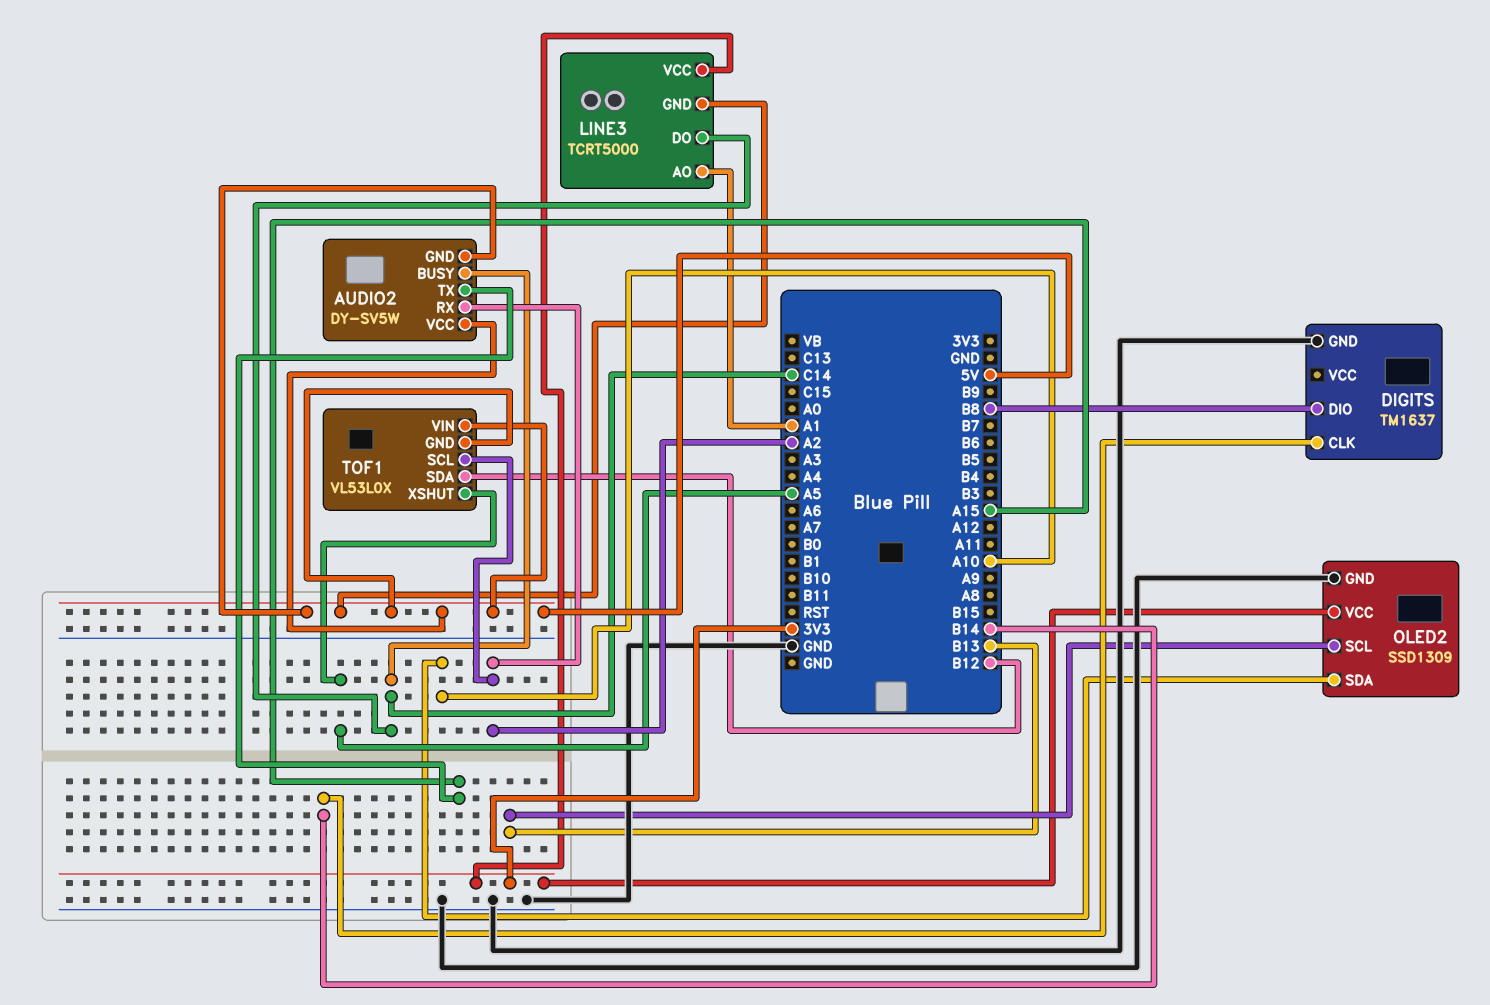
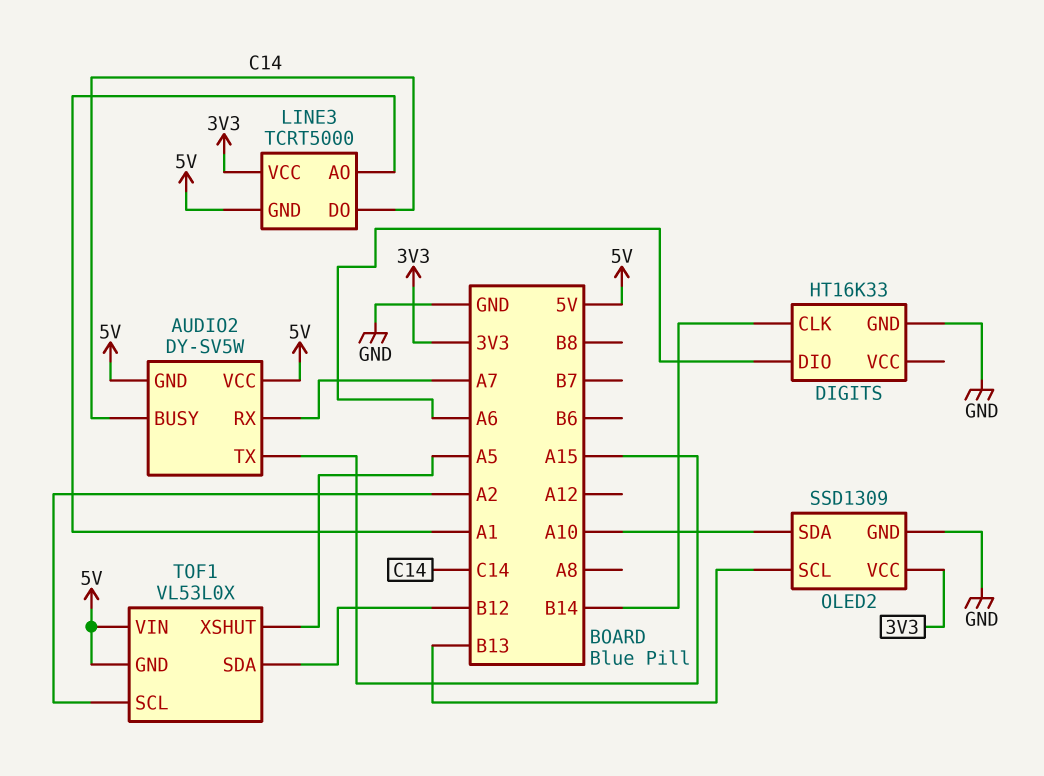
AUDIO2 pin RX: A2 -> A7
DIGITS: TM1637 -> HT16K33
DIGITS pin DIO: B8 -> A6

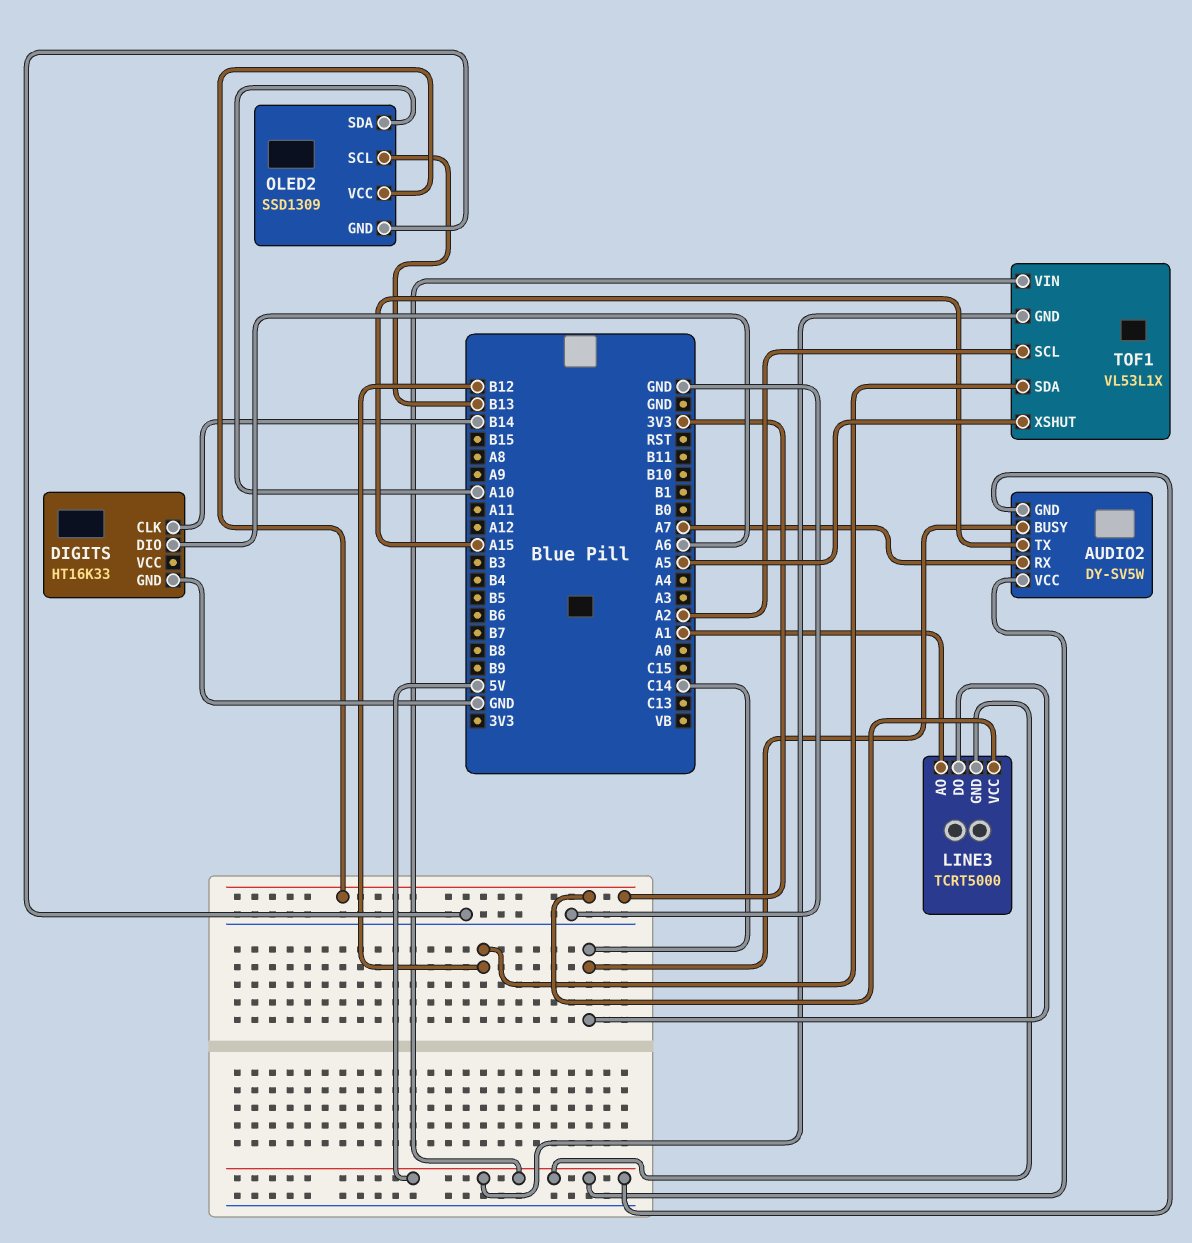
TOF1: VL53L0X -> VL53L1X

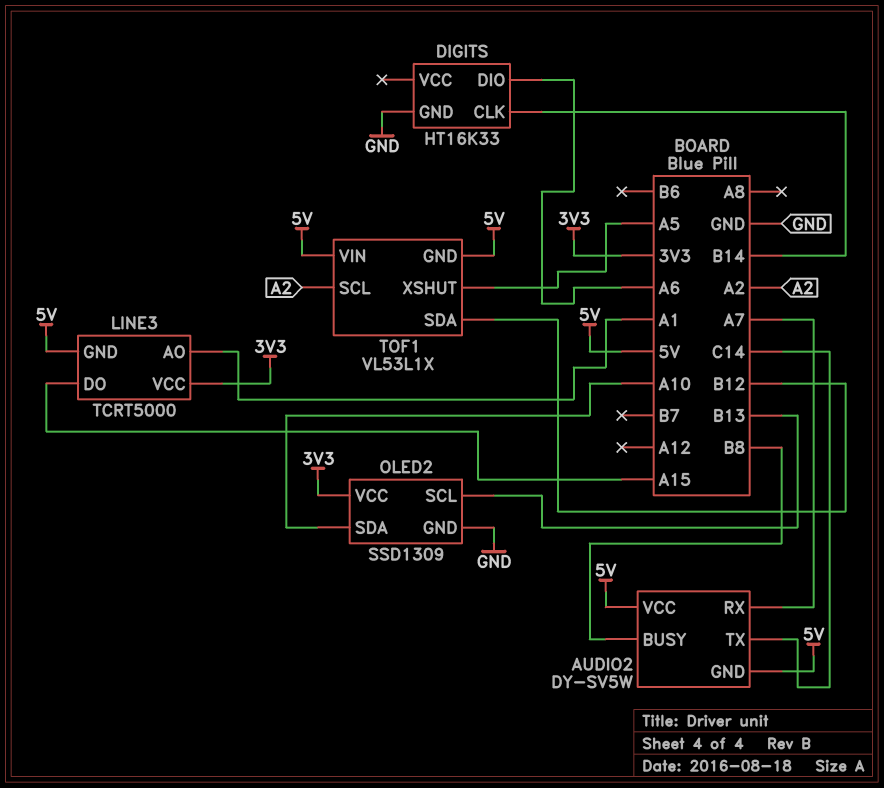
AUDIO2 pin BUSY: C14 -> B8
AUDIO2 pin TX: A15 -> C14
LINE3 pin DO: C14 -> A15

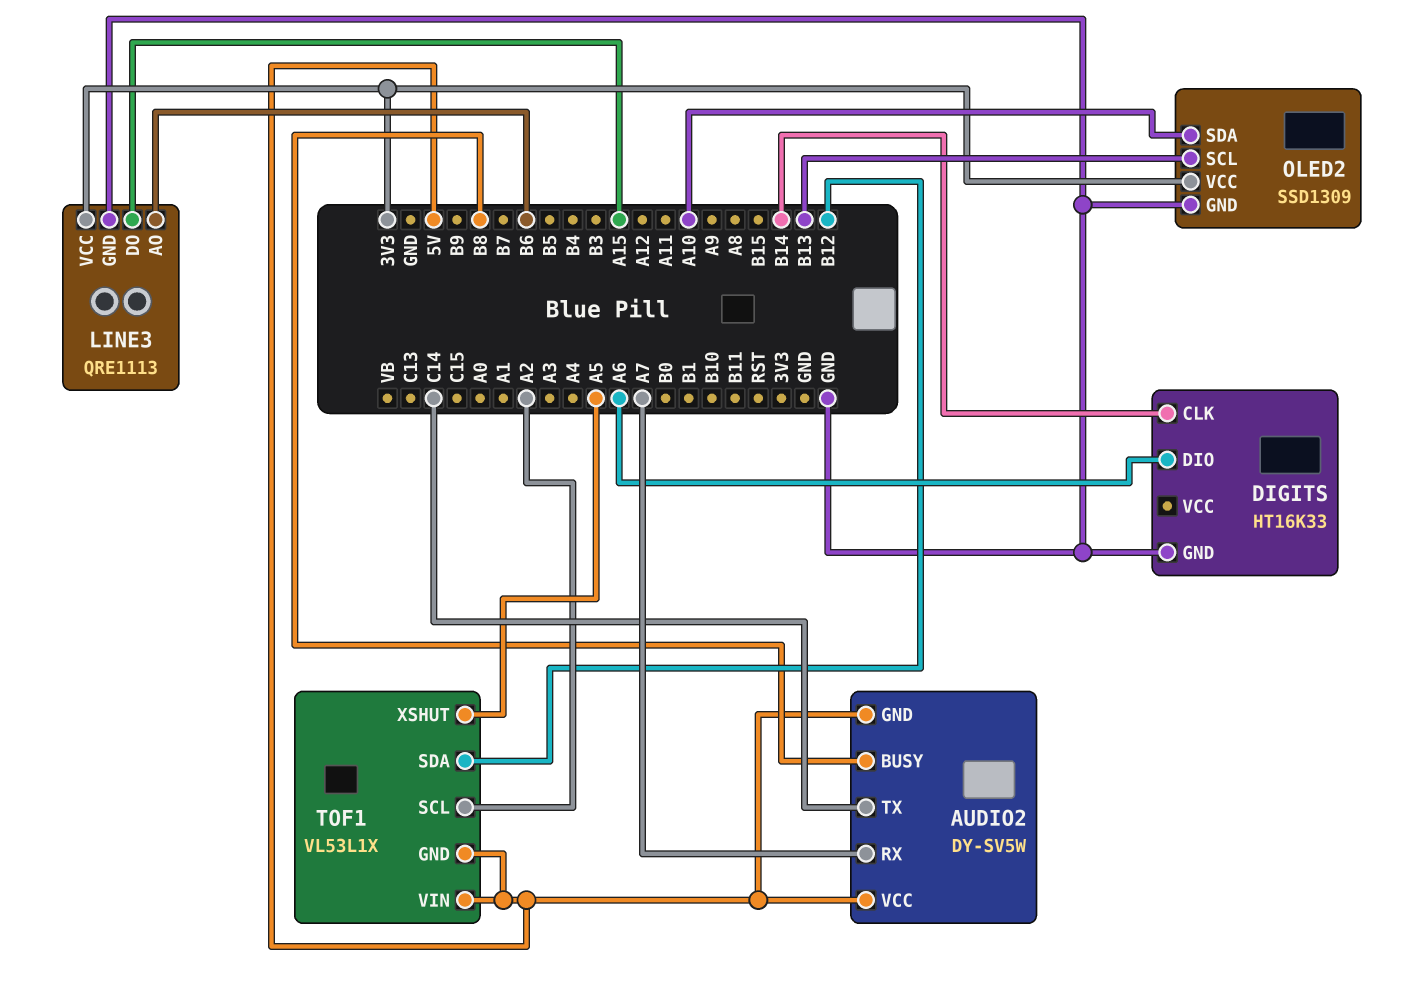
LINE3: TCRT5000 -> QRE1113
LINE3 pin AO: A1 -> B6
LINE3 pin GND: 5V -> GND

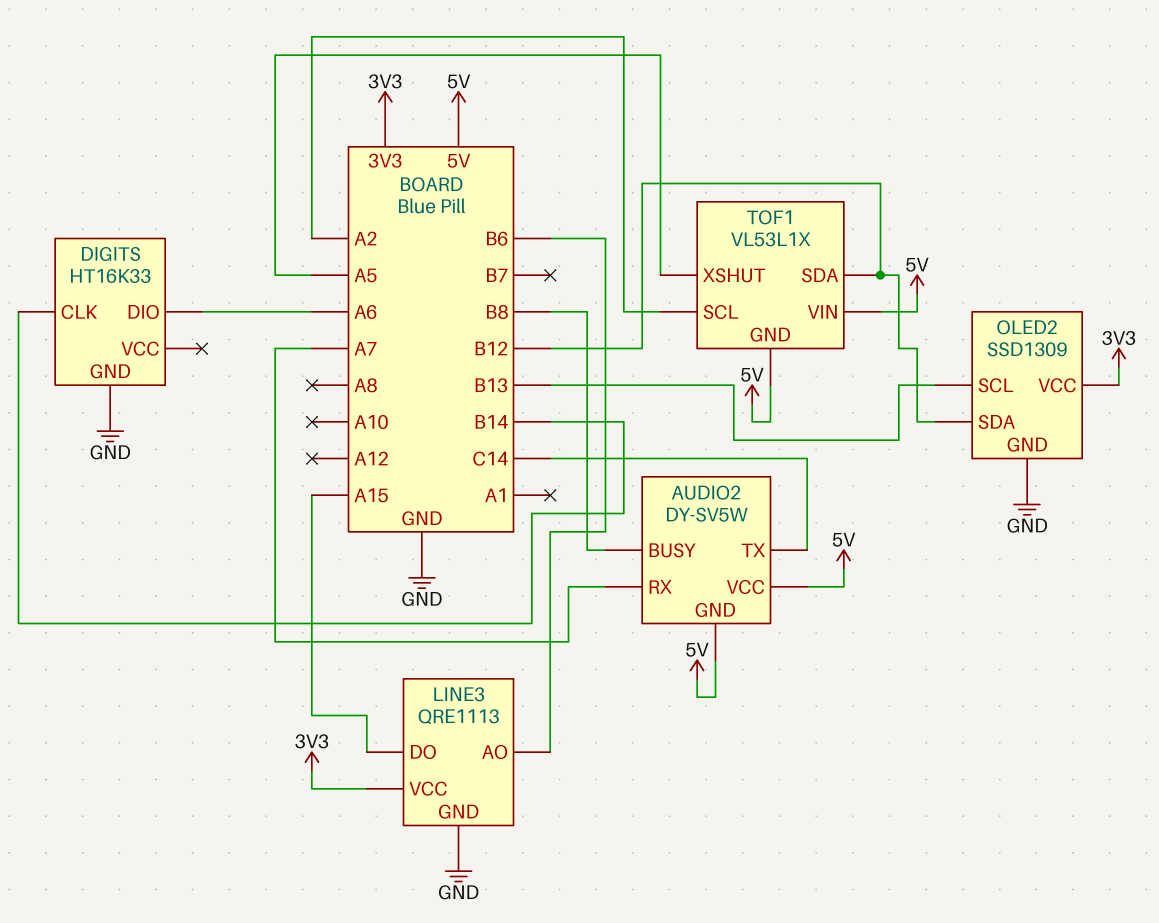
OLED2 pin SDA: A10 -> B12

